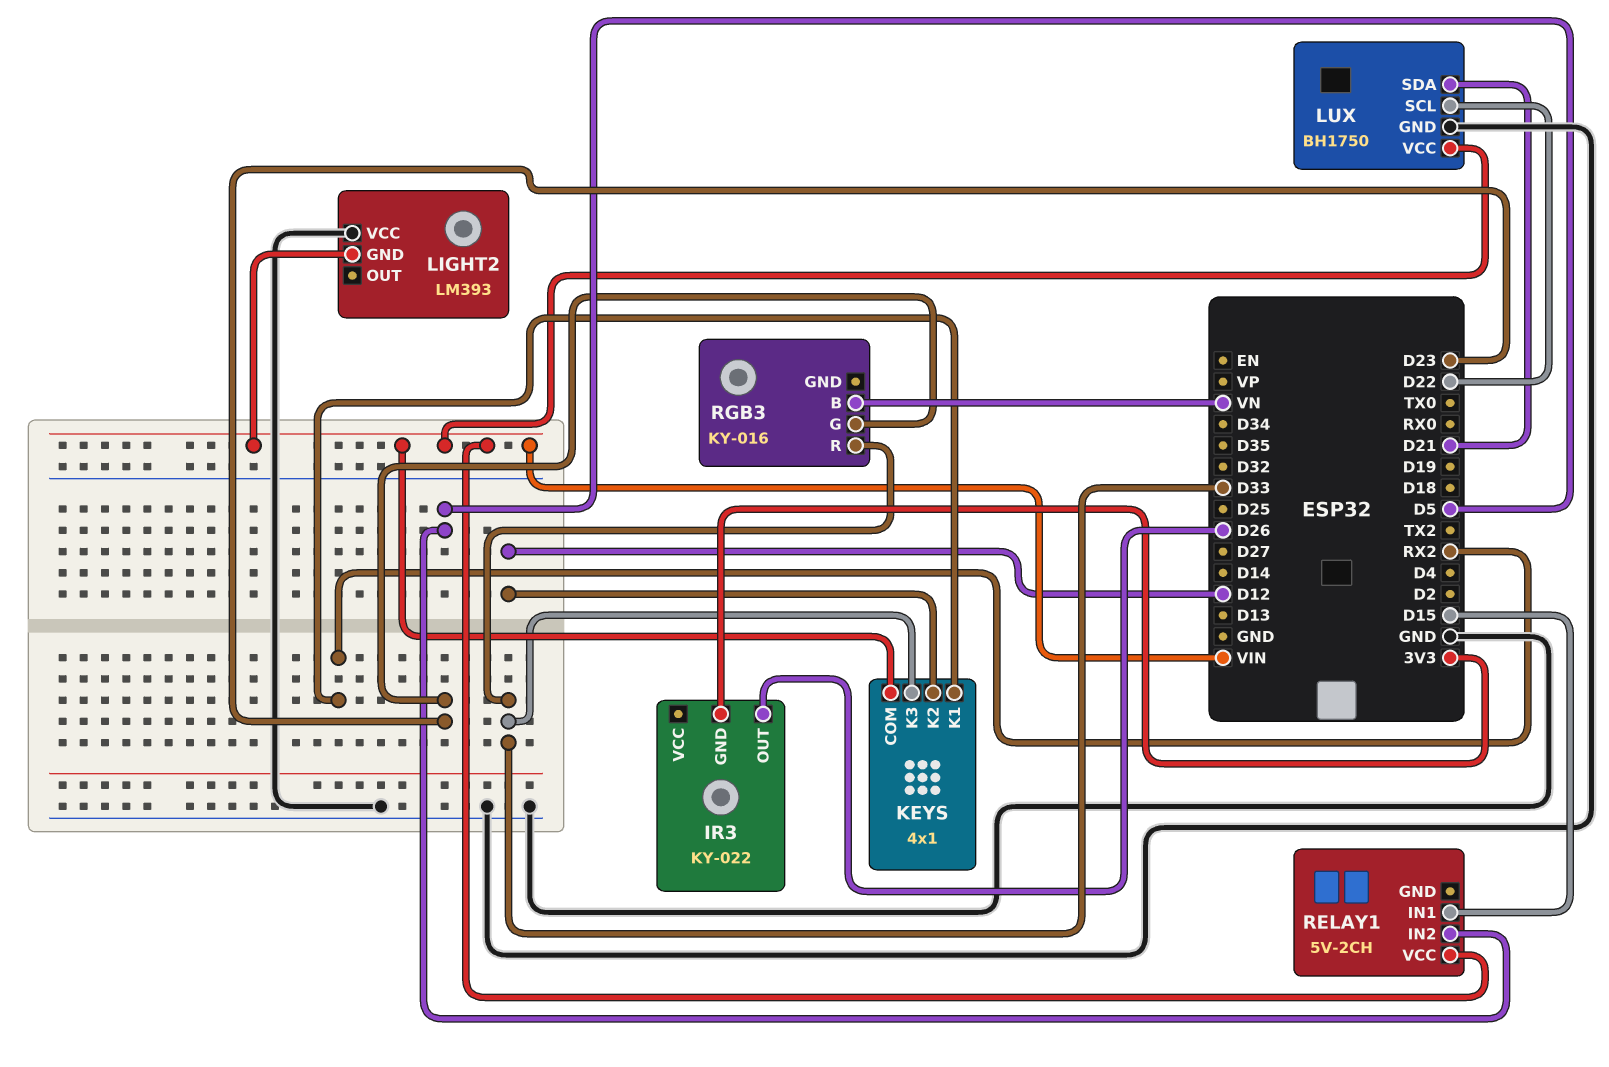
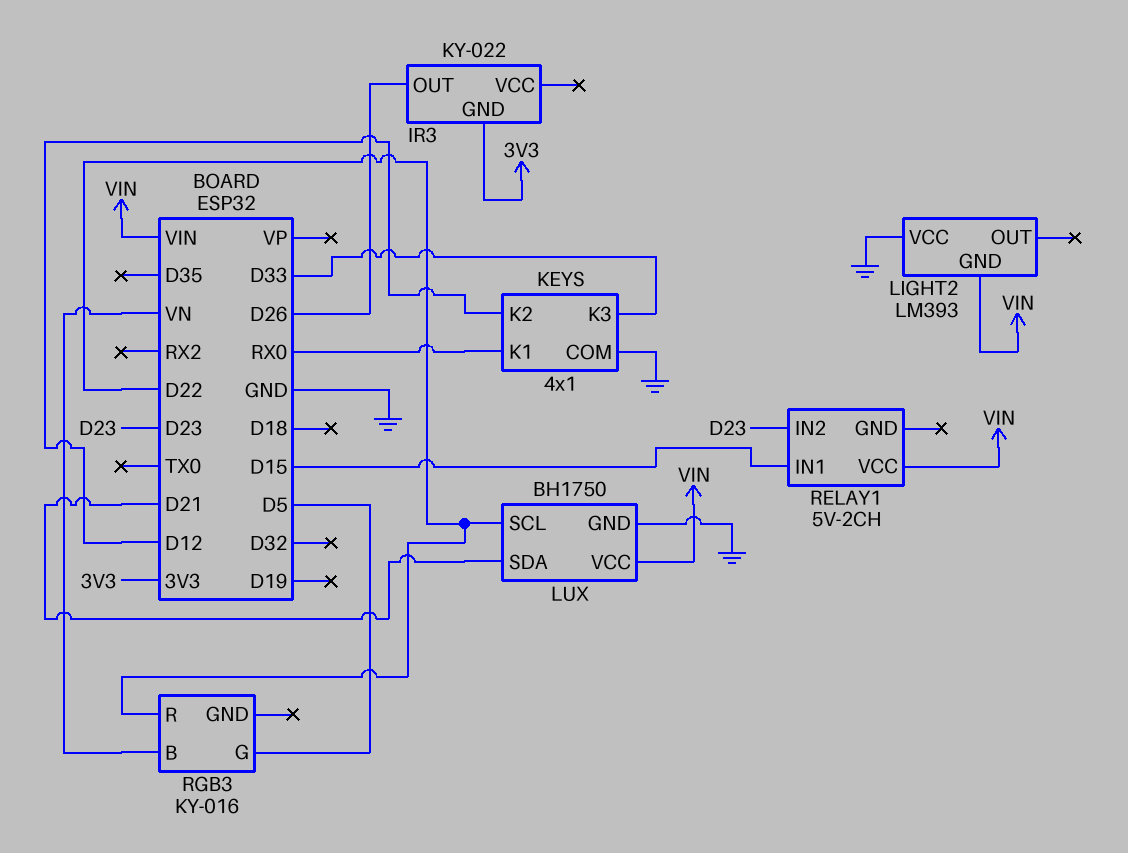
KEYS pin COM: VIN -> GND
KEYS pin K1: RX2 -> RX0
RELAY1 pin IN2: D5 -> D23
RGB3 pin G: D23 -> D5
RGB3 pin R: D33 -> D22

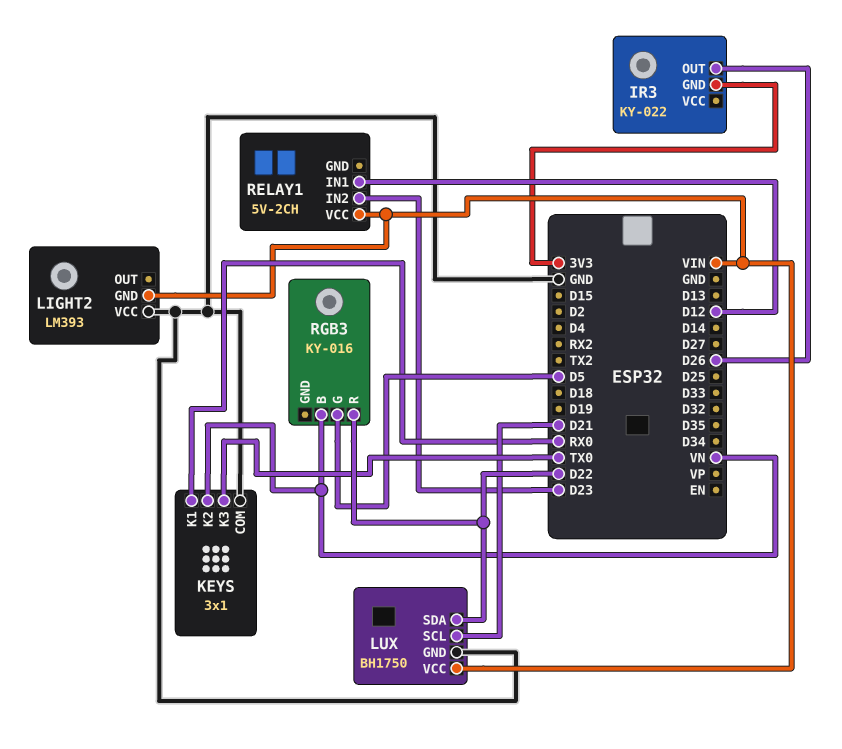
KEYS: 4x1 -> 3x1
KEYS pin K2: D12 -> VN
KEYS pin K3: D33 -> TX0
LUX pin SCL: D22 -> D21
LUX pin SDA: D21 -> D22
RELAY1 pin IN1: D15 -> D12

